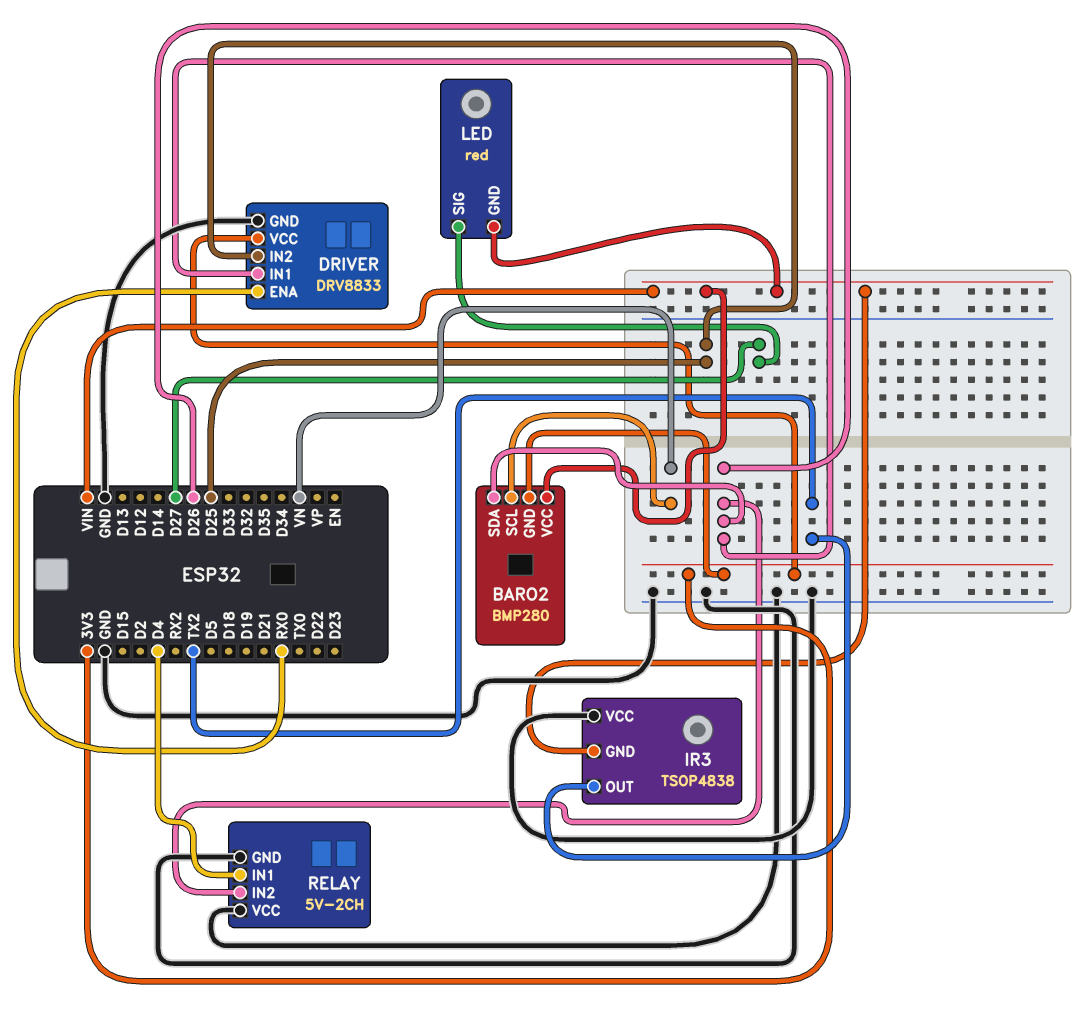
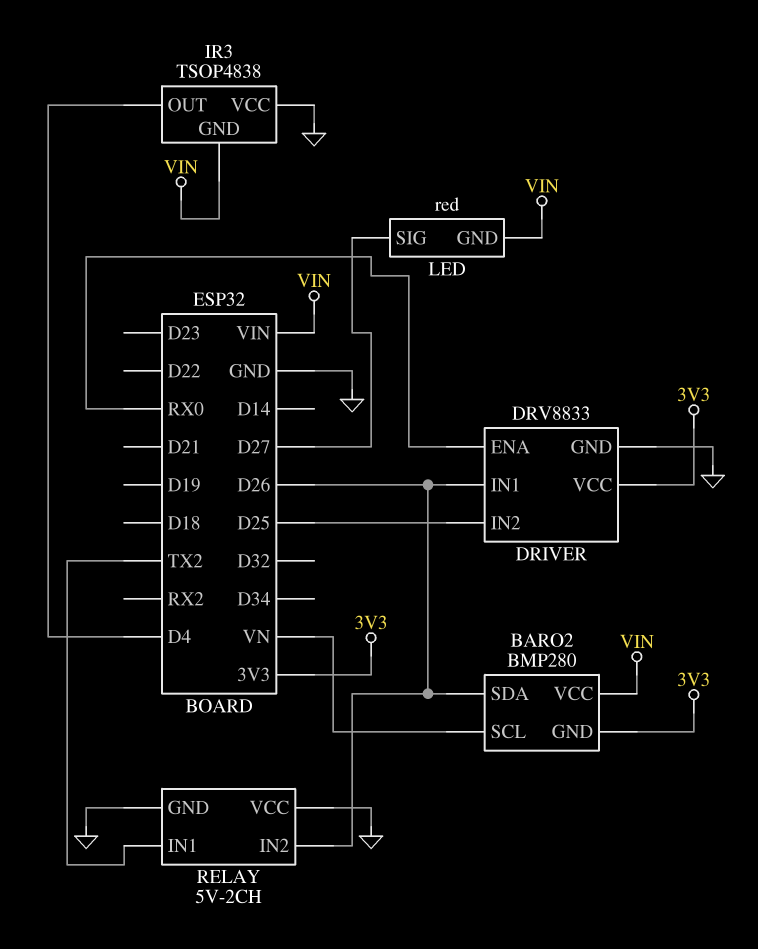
IR3 pin OUT: TX2 -> D4
RELAY pin IN1: D4 -> TX2

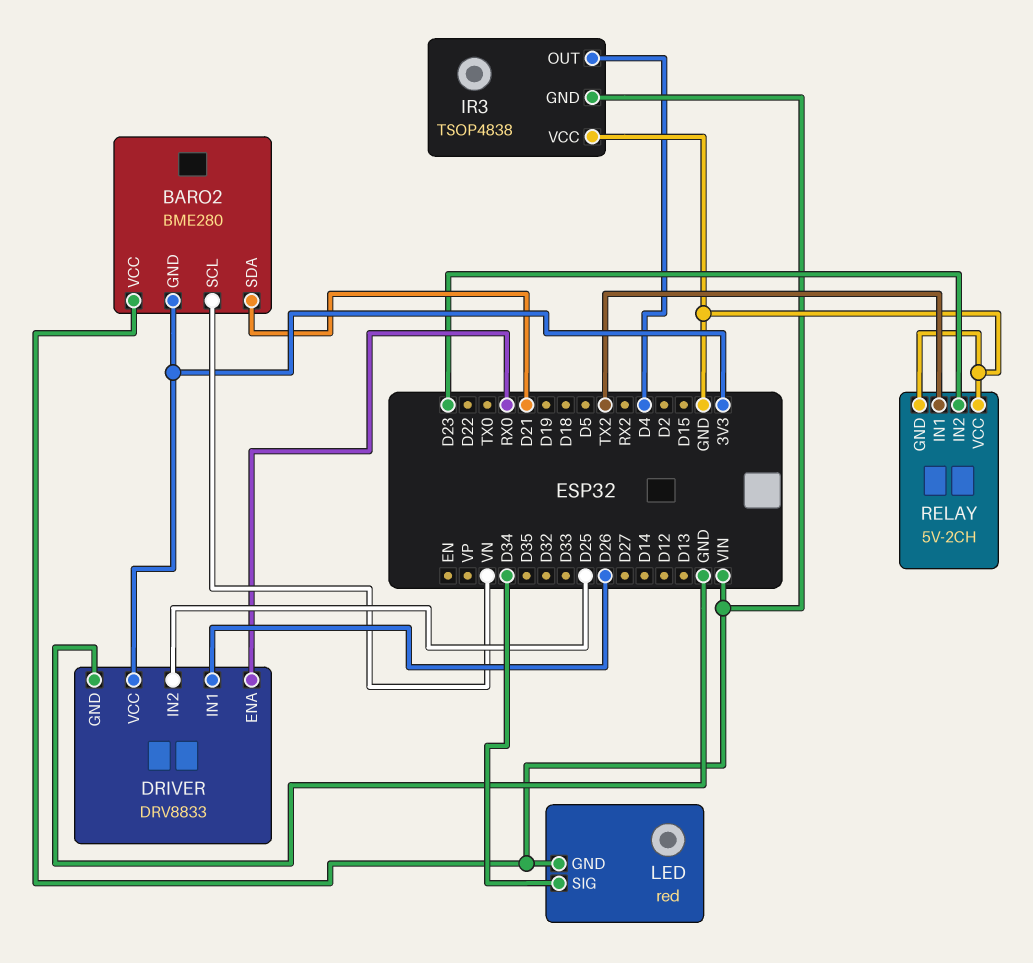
BARO2: BMP280 -> BME280
BARO2 pin SDA: D26 -> D21
LED pin SIG: D27 -> D34
RELAY pin IN2: D26 -> D23

